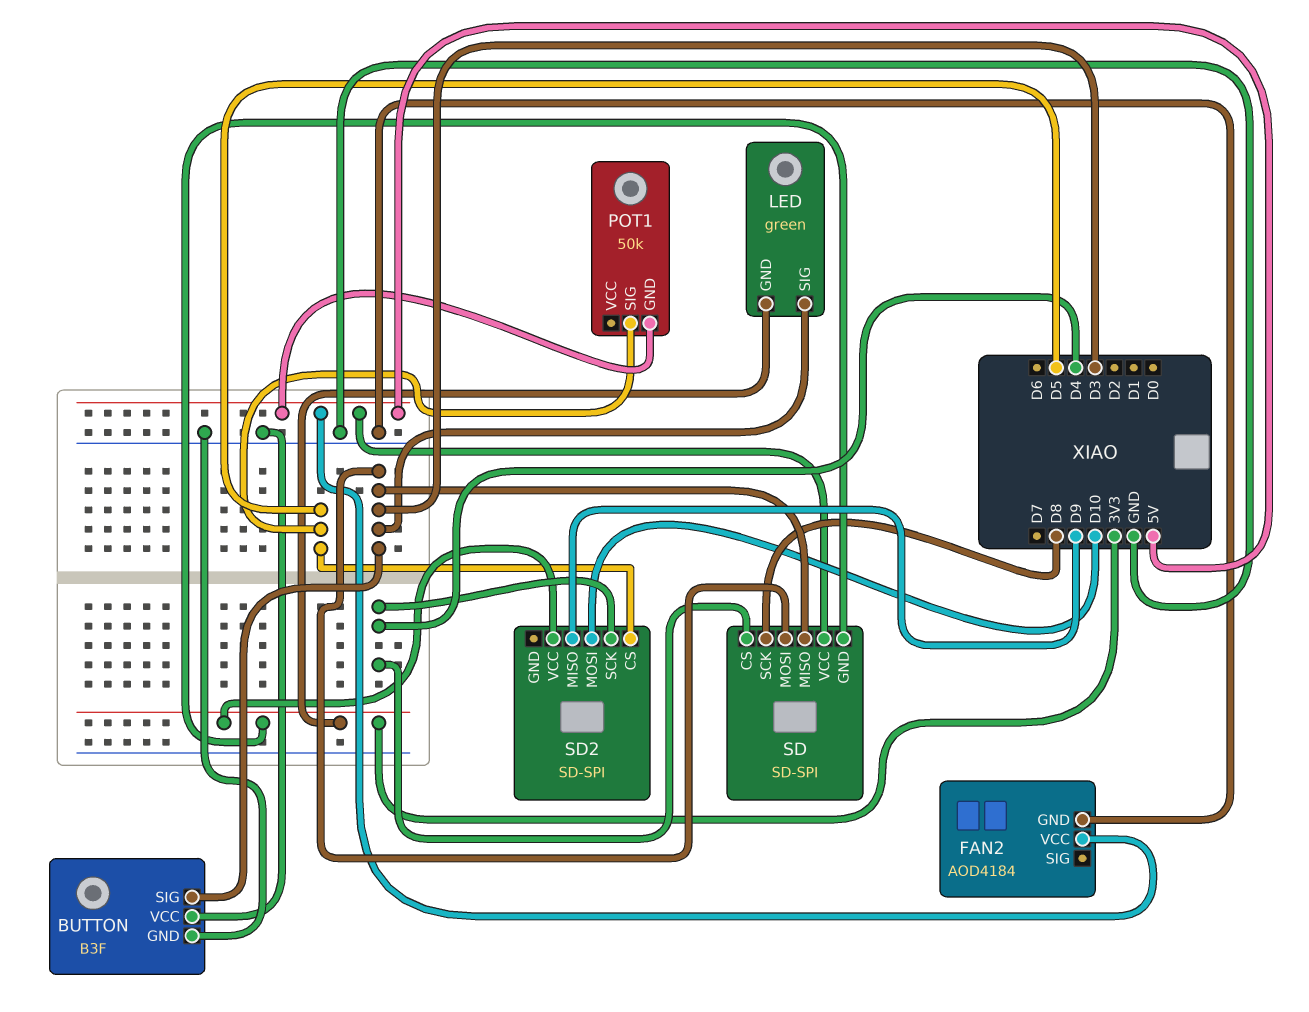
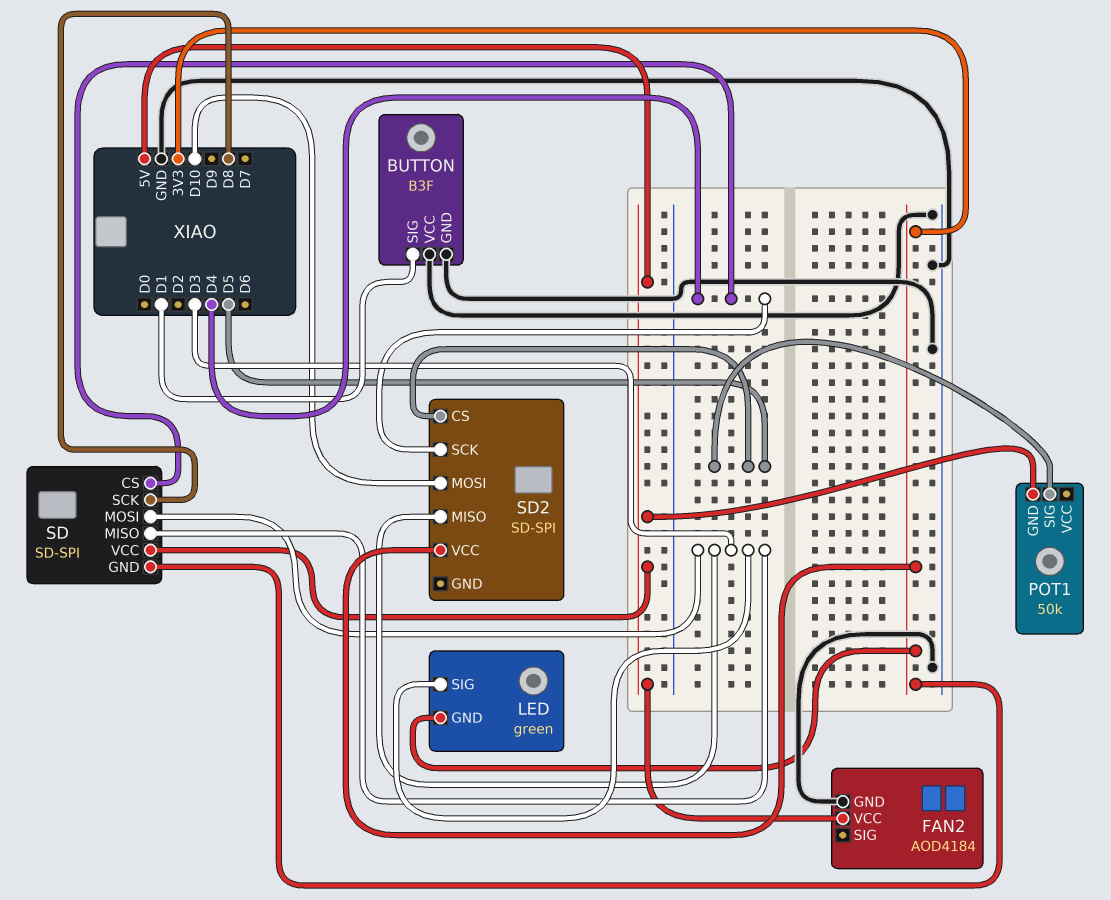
BUTTON pin SIG: D3 -> D1
SD2 pin MISO: D9 -> D3

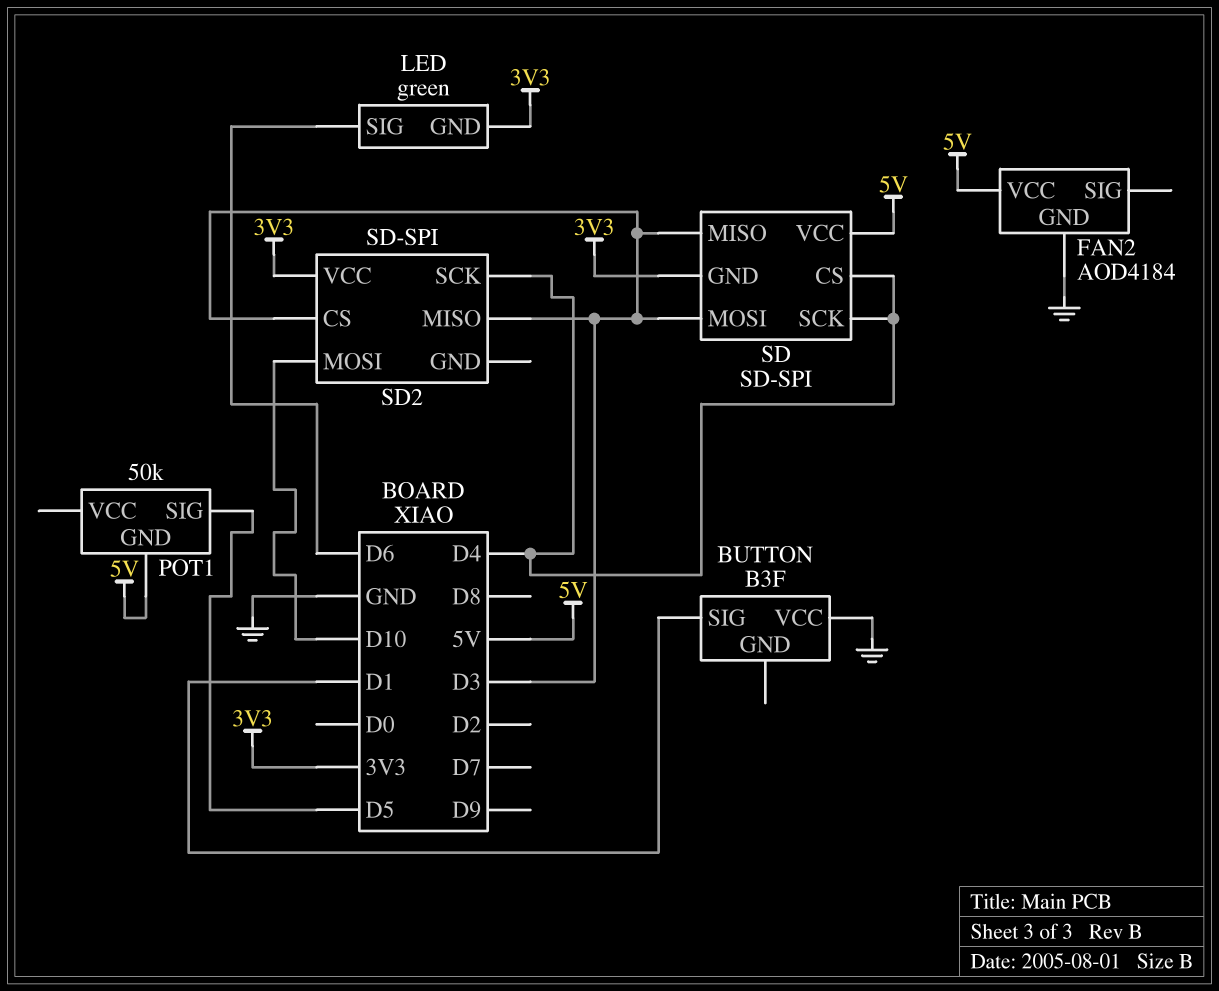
BUTTON pin GND: GND -> none
LED pin SIG: D3 -> D6
SD pin SCK: D8 -> D4
SD2 pin CS: D5 -> D3

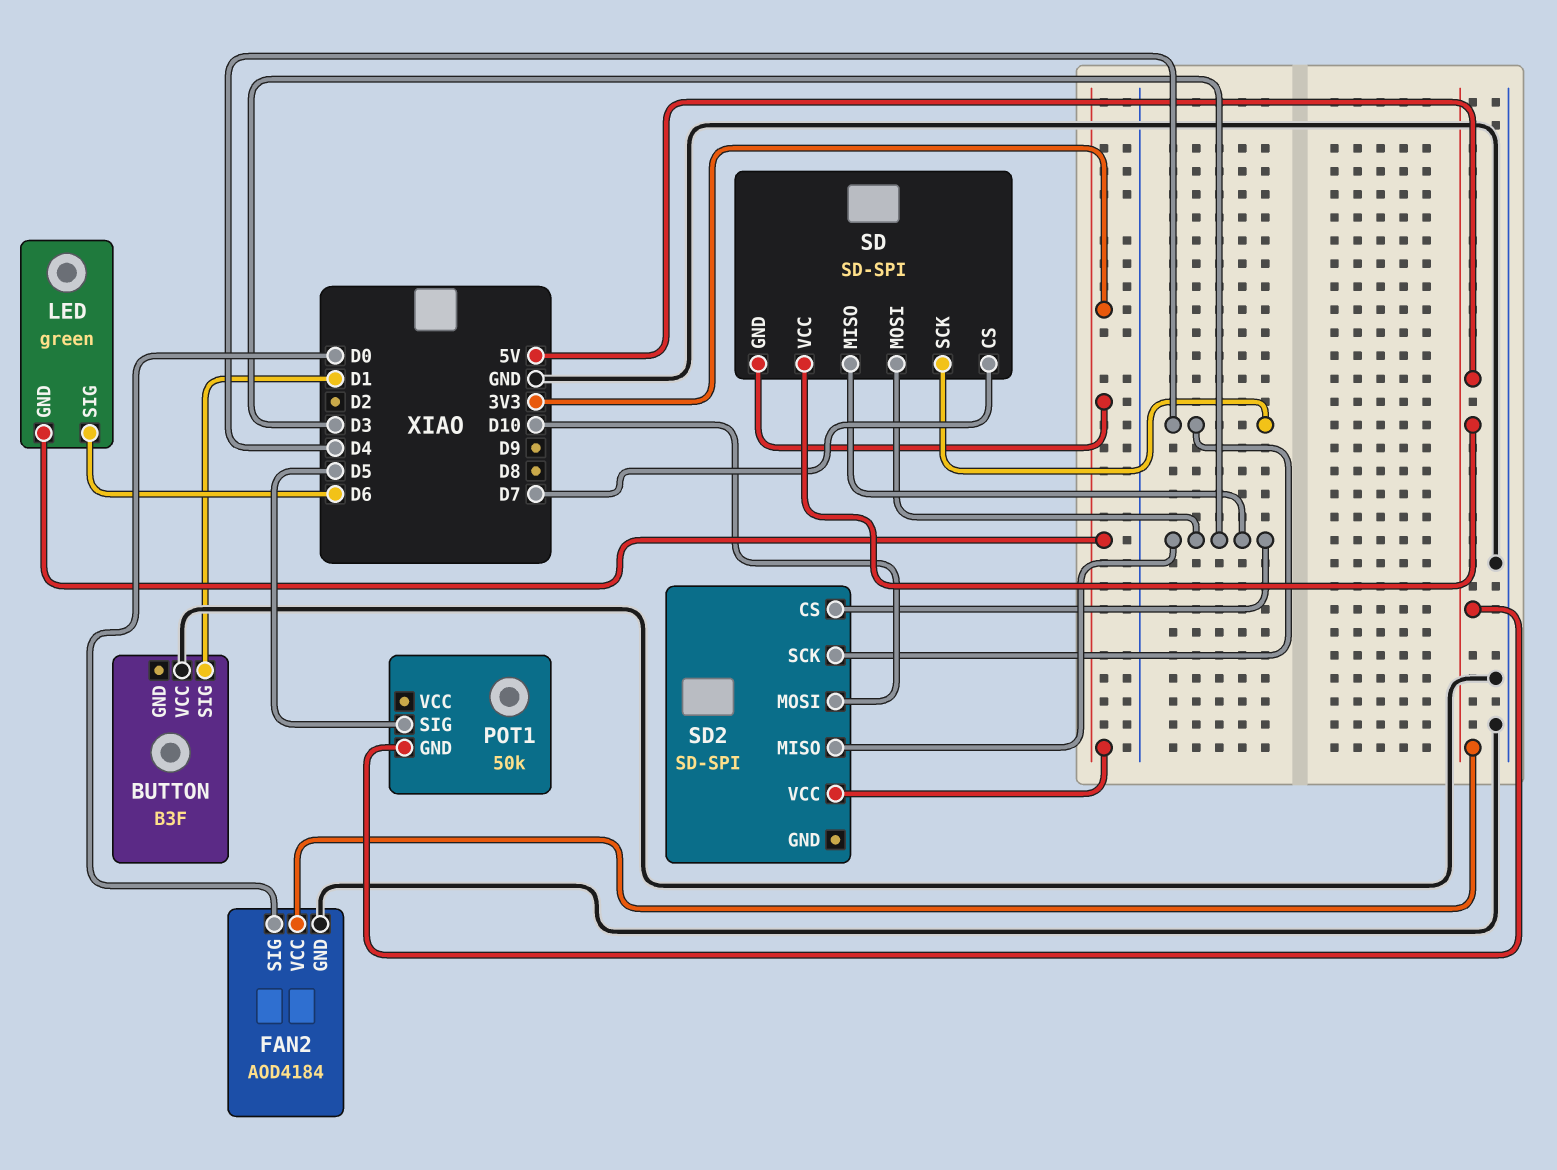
FAN2 pin SIG: none -> D0
SD pin CS: D4 -> D7

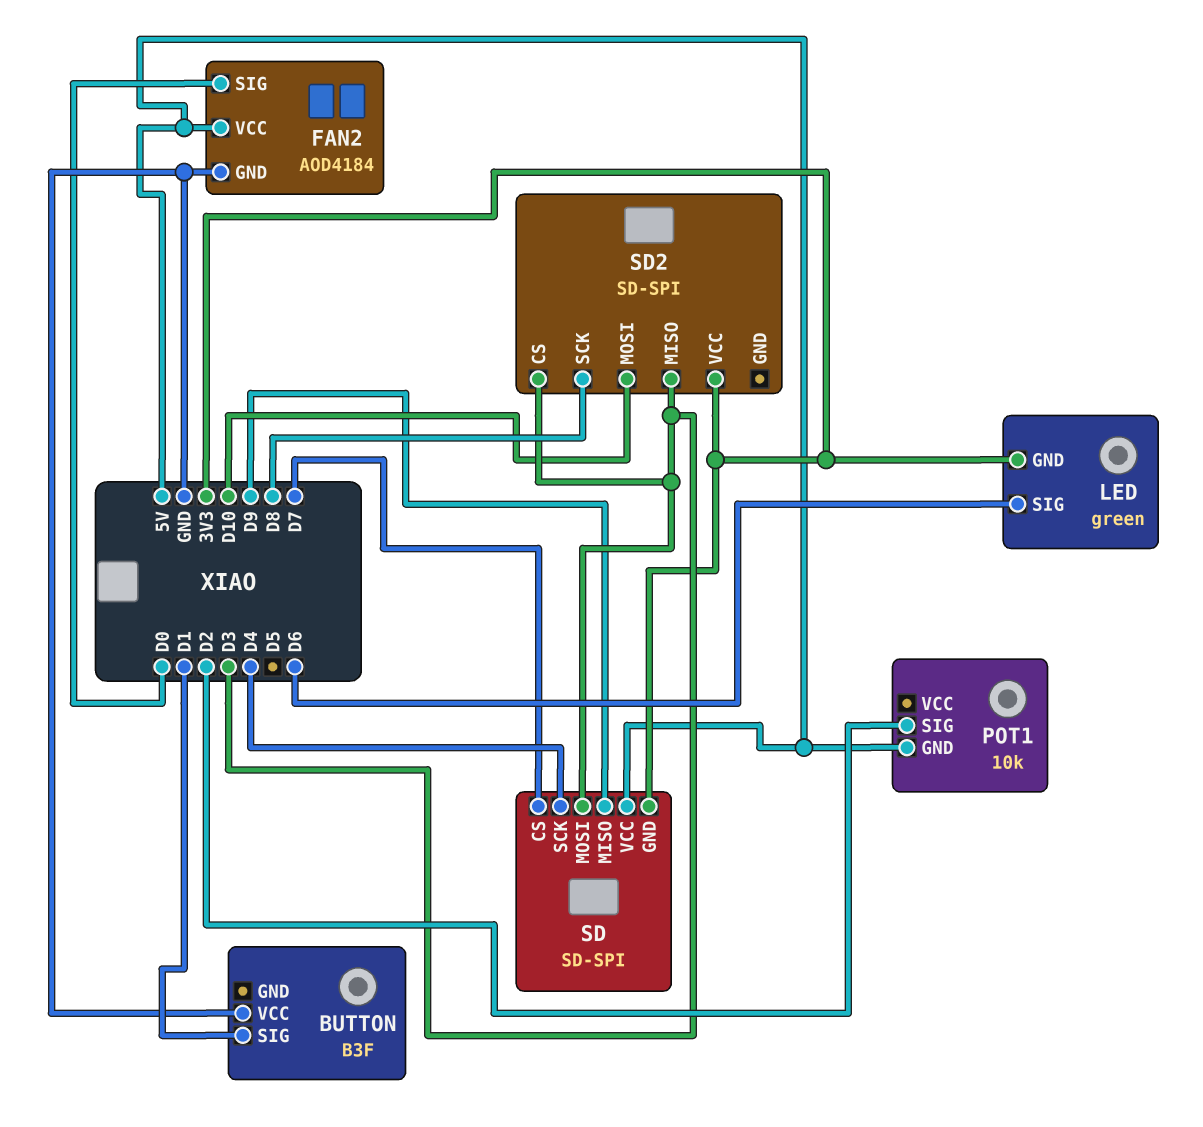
POT1: 50k -> 10k
POT1 pin SIG: D5 -> D2
SD pin MISO: D3 -> D9
SD2 pin SCK: D4 -> D8

